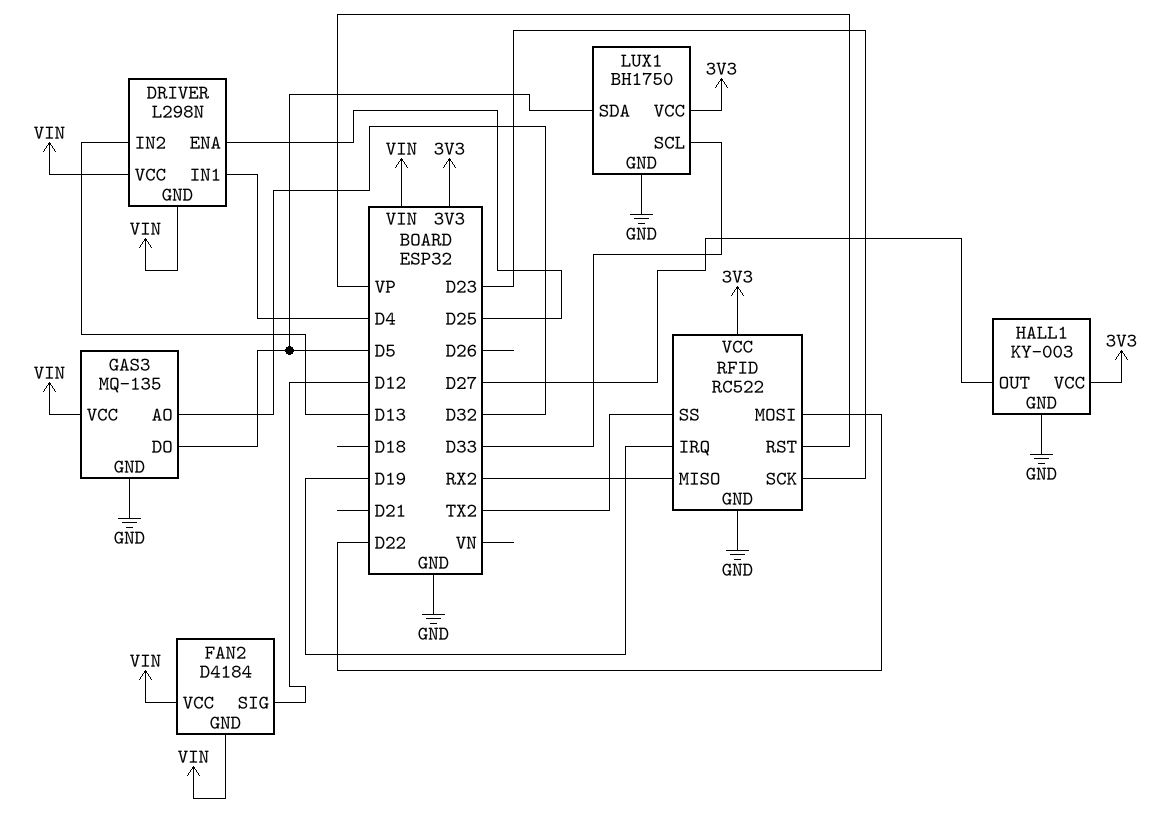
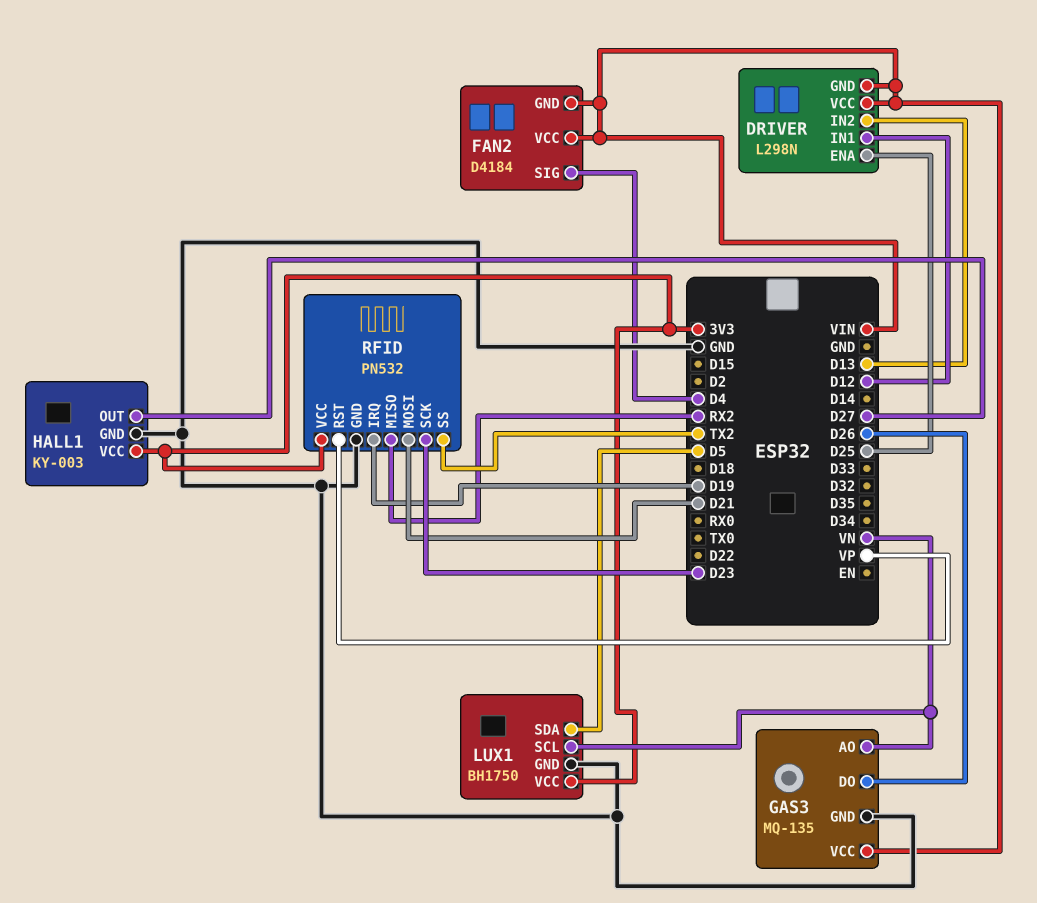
DRIVER pin IN1: D4 -> D12
FAN2 pin SIG: D12 -> D4
GAS3 pin AO: D32 -> VN
GAS3 pin DO: D5 -> D26
LUX1 pin SCL: D33 -> VN
RFID: RC522 -> PN532
RFID pin MOSI: D22 -> D21

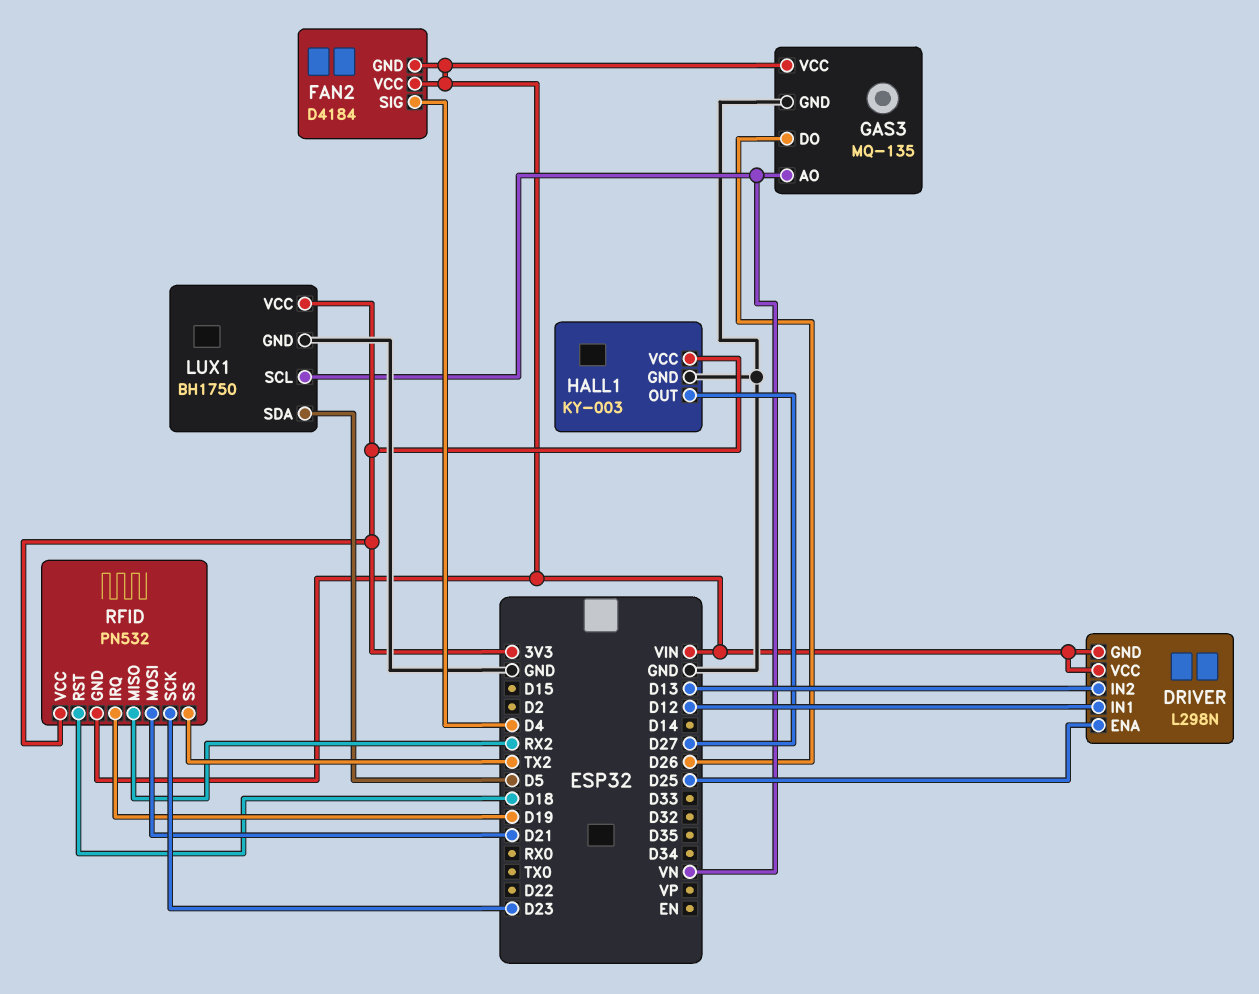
RFID pin GND: GND -> VIN
RFID pin RST: VP -> D18

